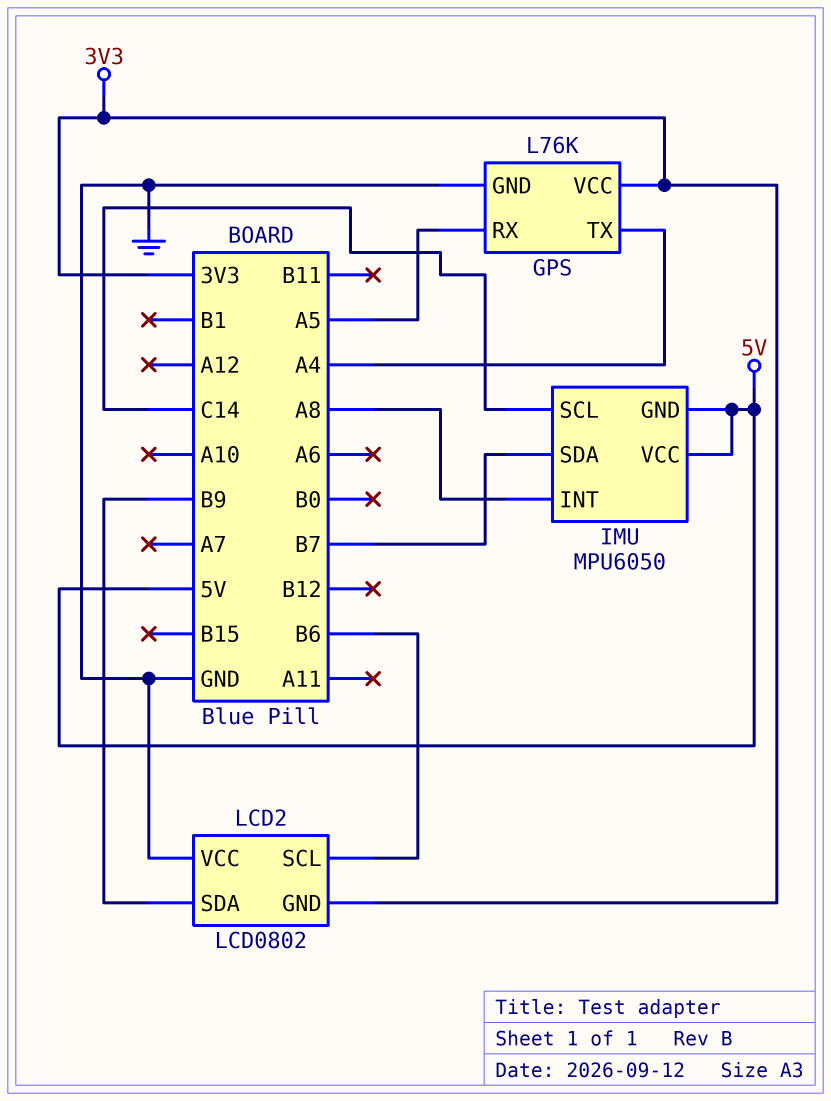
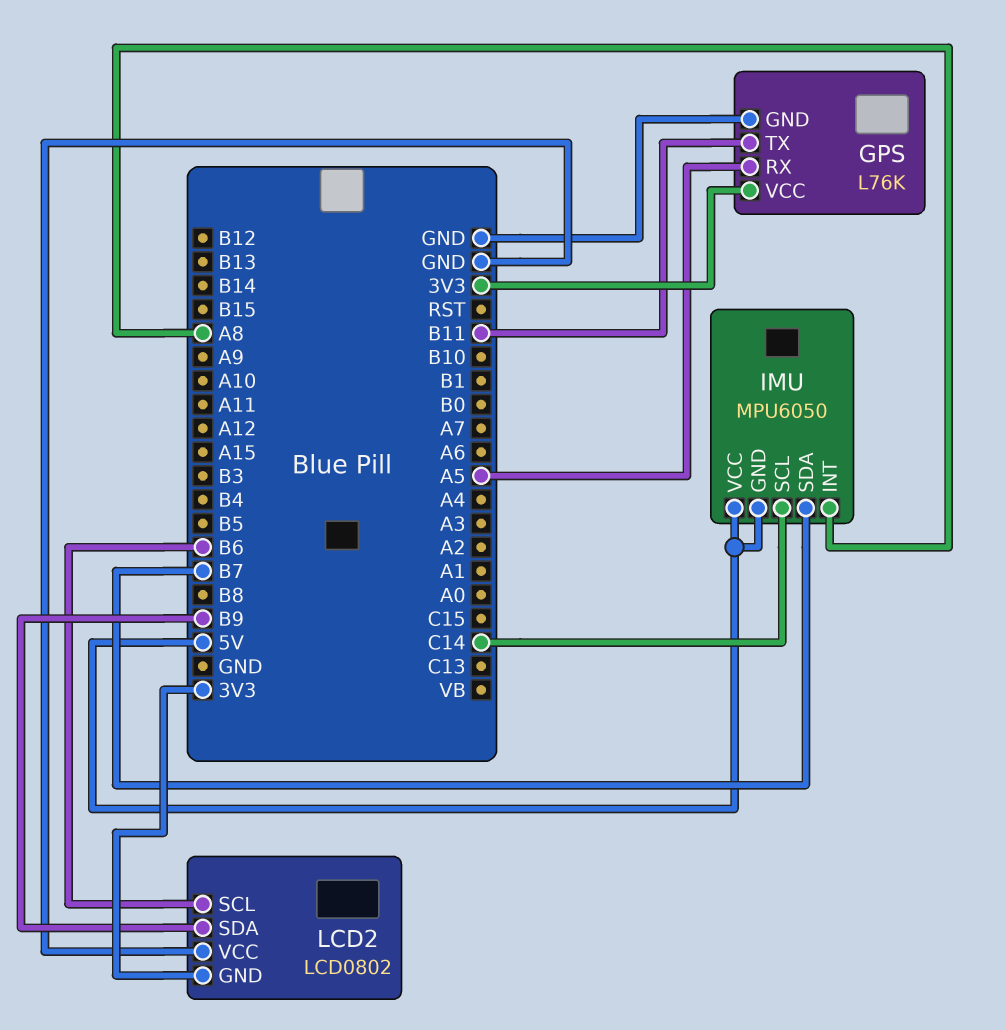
GPS pin TX: A4 -> B11

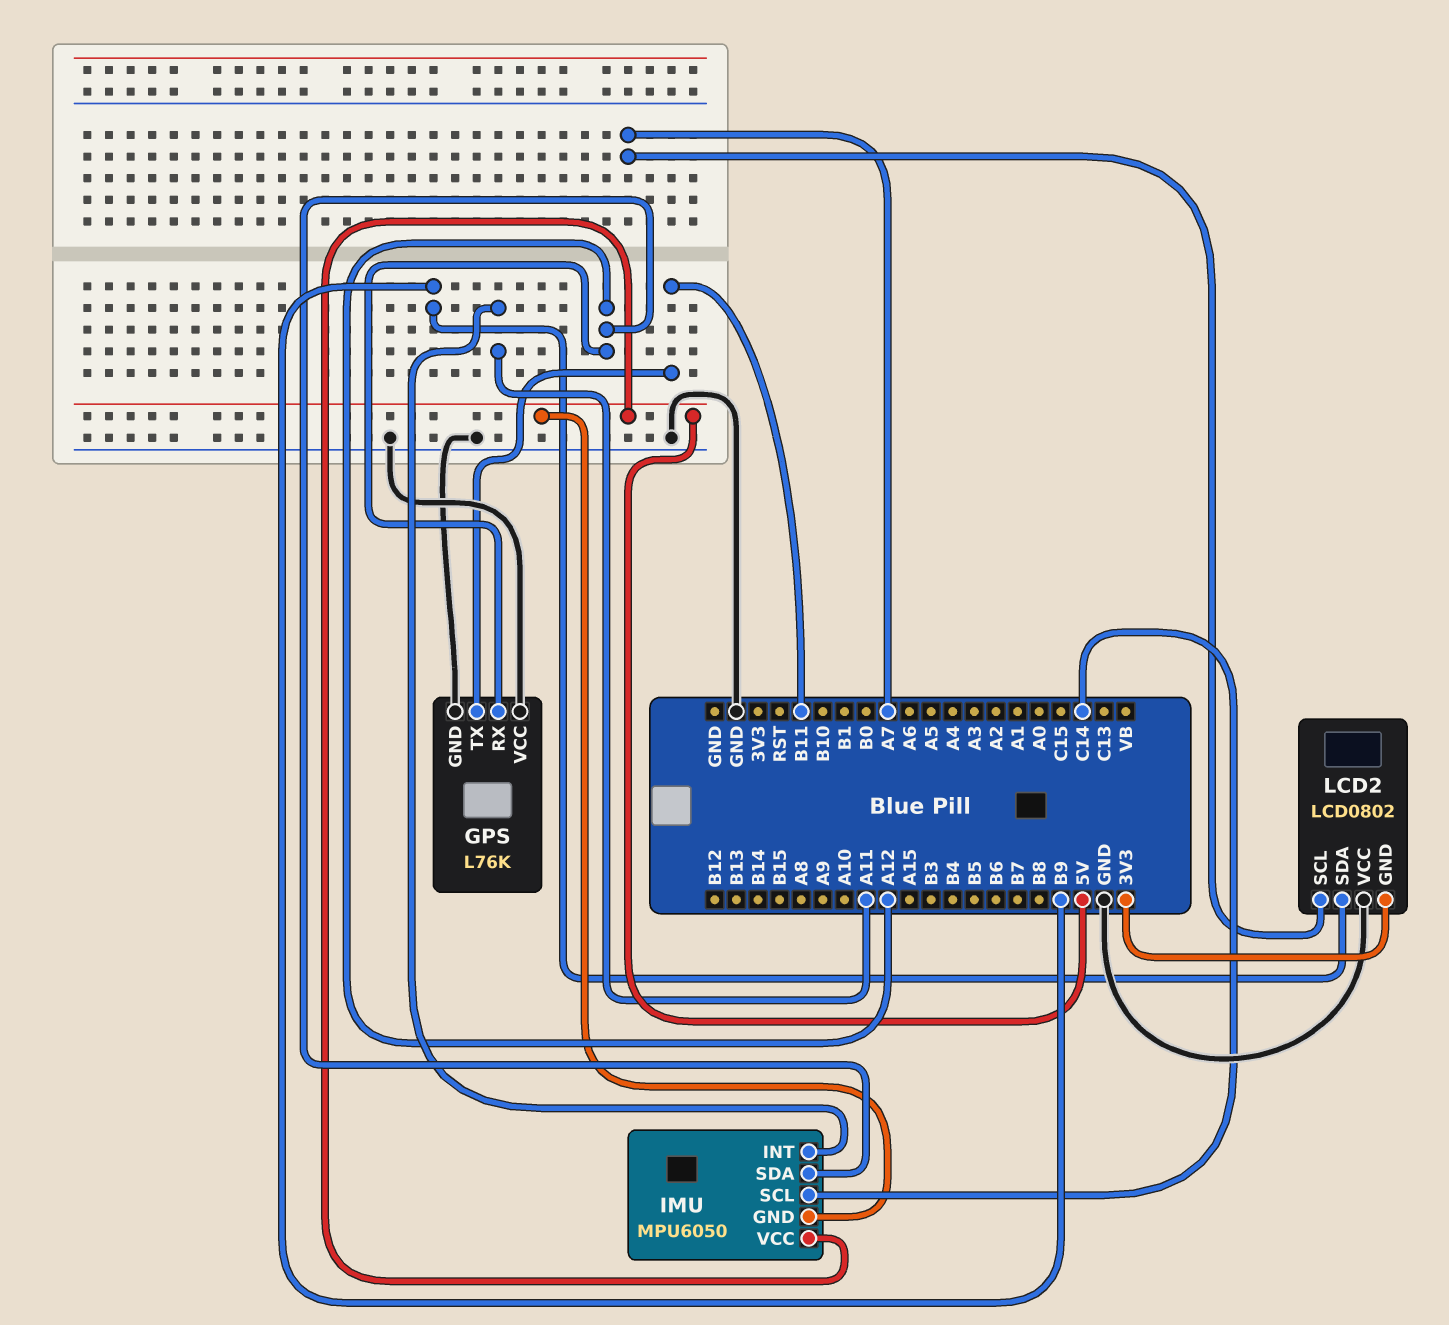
GPS pin RX: A5 -> A12
GPS pin VCC: 3V3 -> GND
IMU pin INT: A8 -> A11
IMU pin SDA: B7 -> A12
LCD2 pin SCL: B6 -> A7

